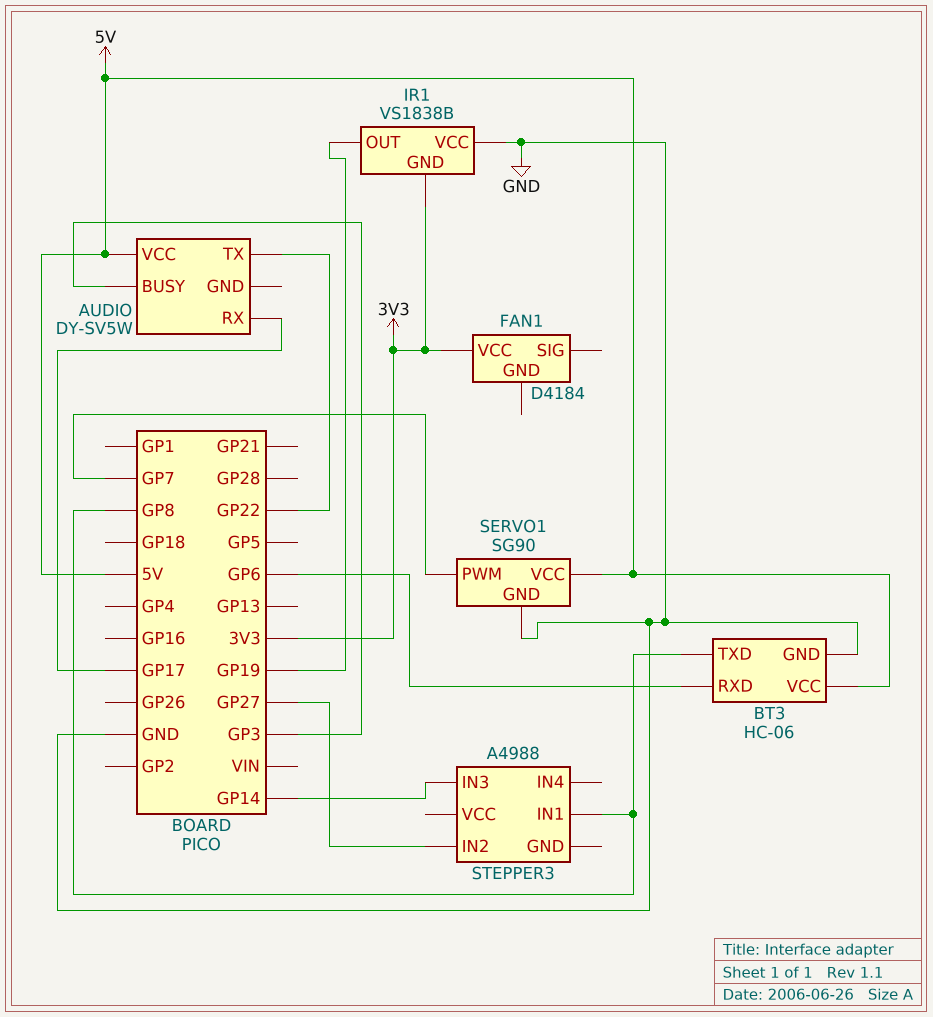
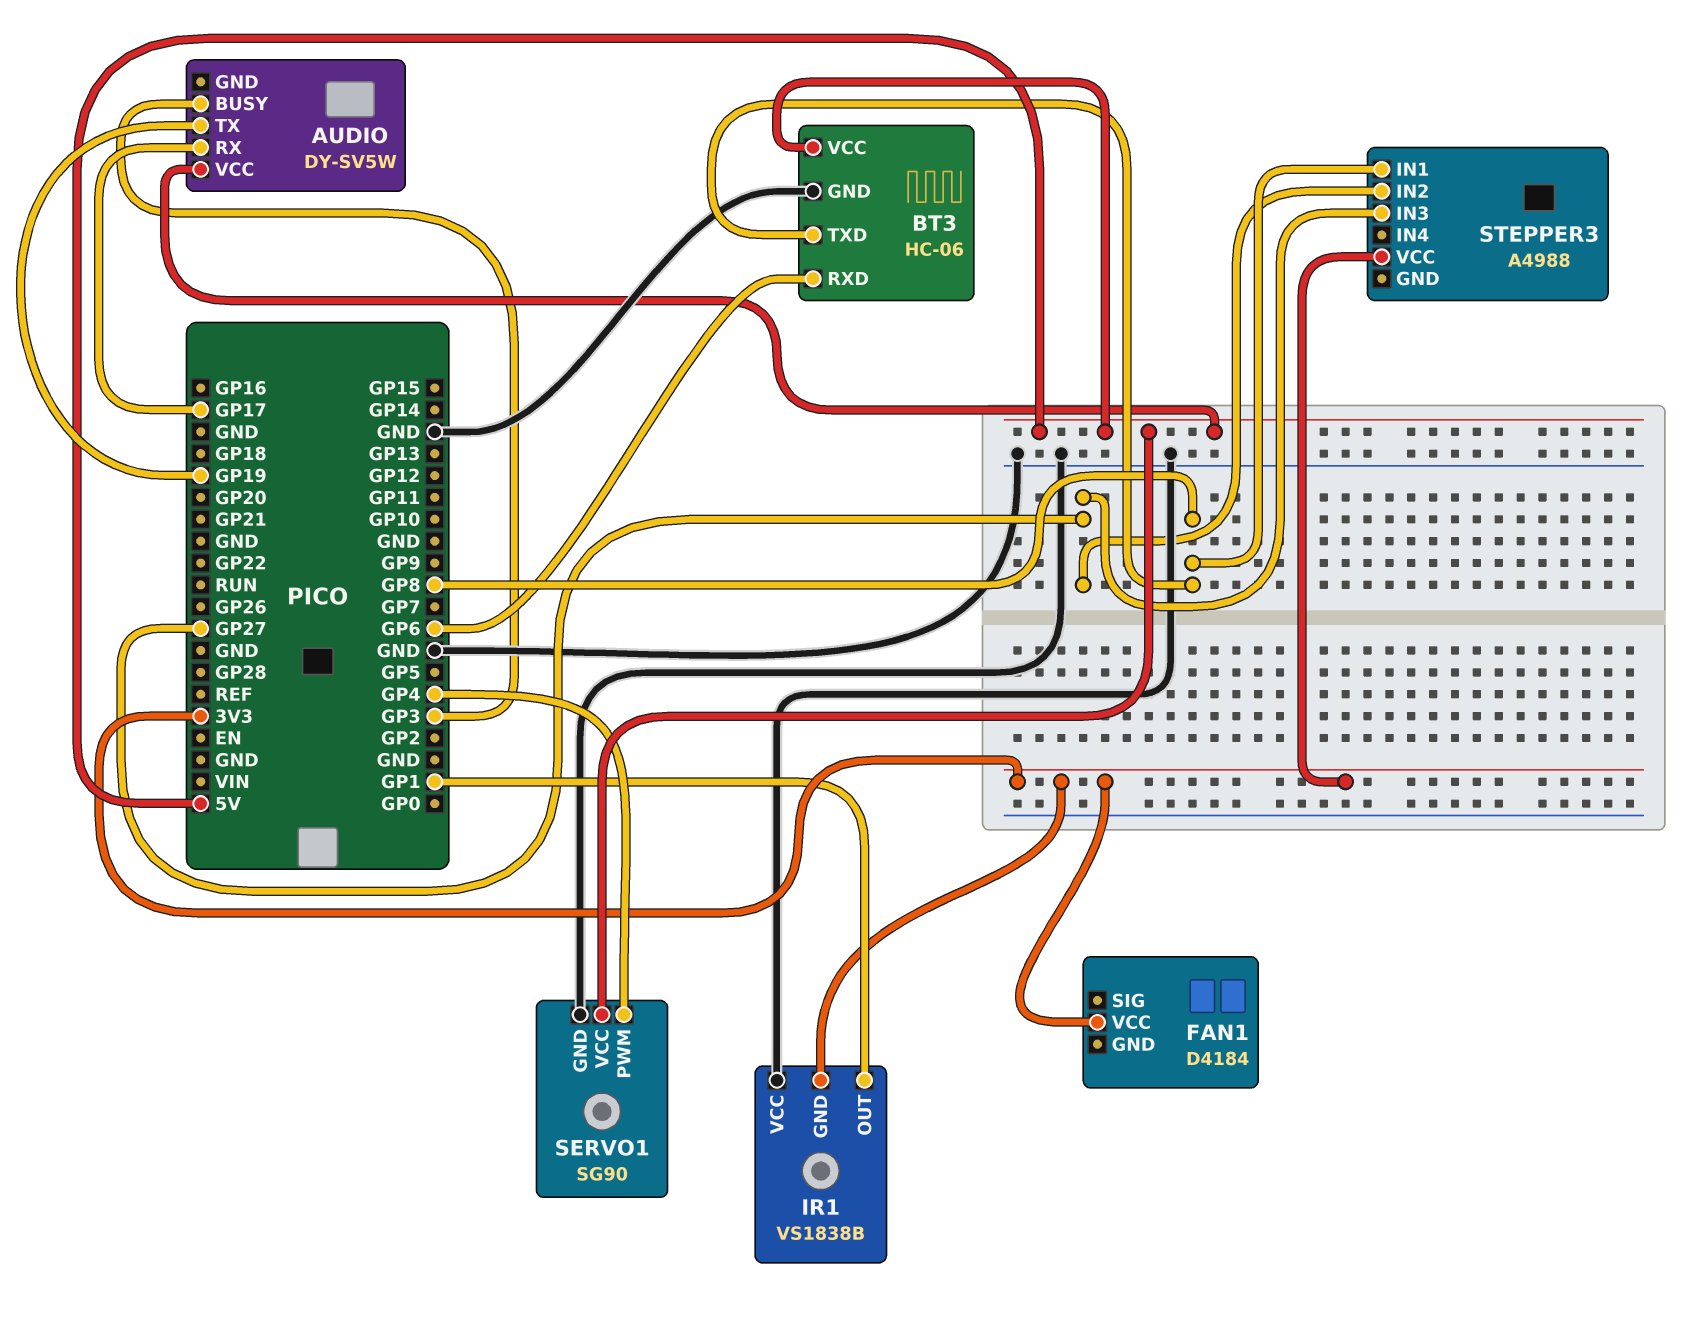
AUDIO pin TX: GP22 -> GP19
IR1 pin OUT: GP19 -> GP1
SERVO1 pin PWM: GP7 -> GP4
STEPPER3 pin IN3: GP14 -> GP27
STEPPER3 pin VCC: none -> 3V3

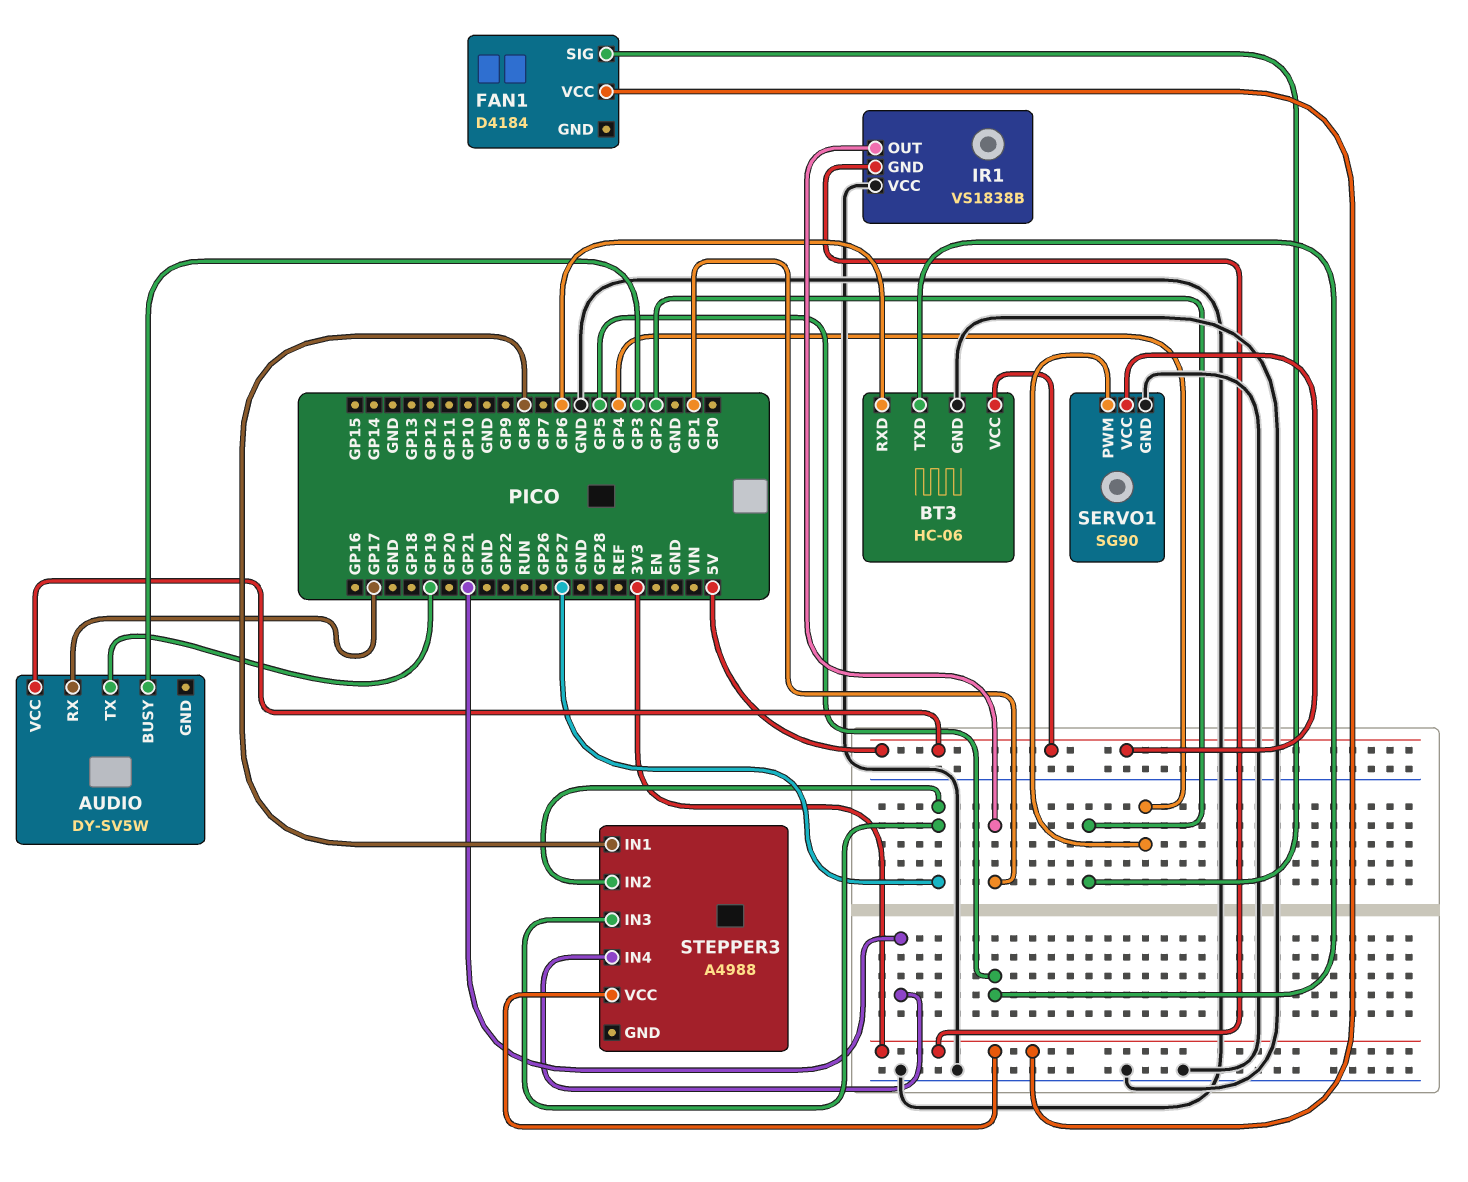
BT3 pin TXD: GP8 -> GP5
FAN1 pin SIG: none -> GP2
STEPPER3 pin IN4: none -> GP21

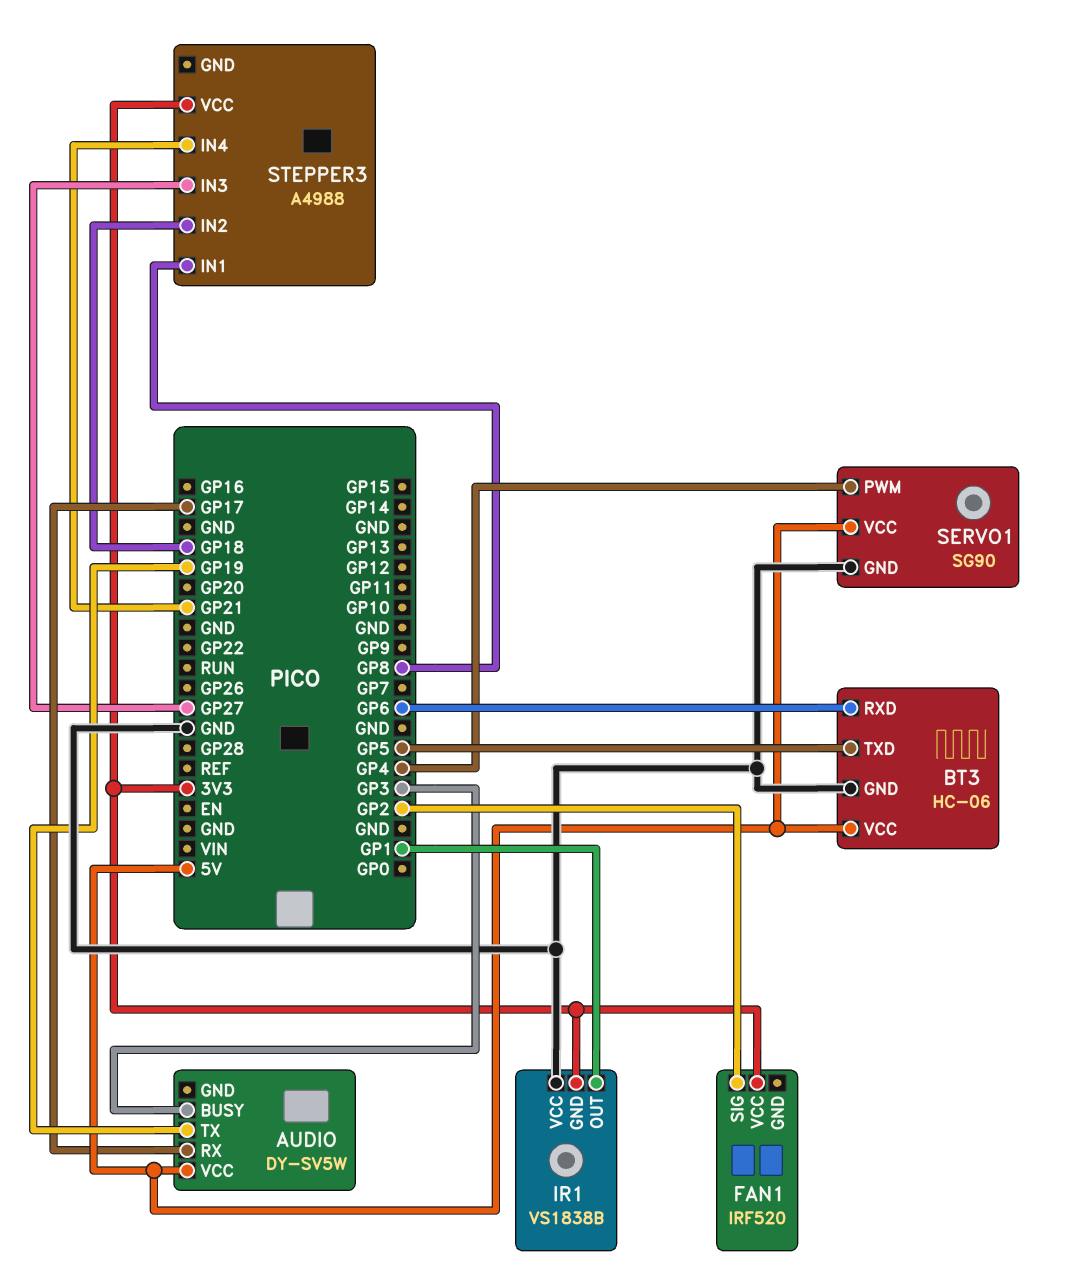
FAN1: D4184 -> IRF520
STEPPER3 pin IN2: GP27 -> GP18

